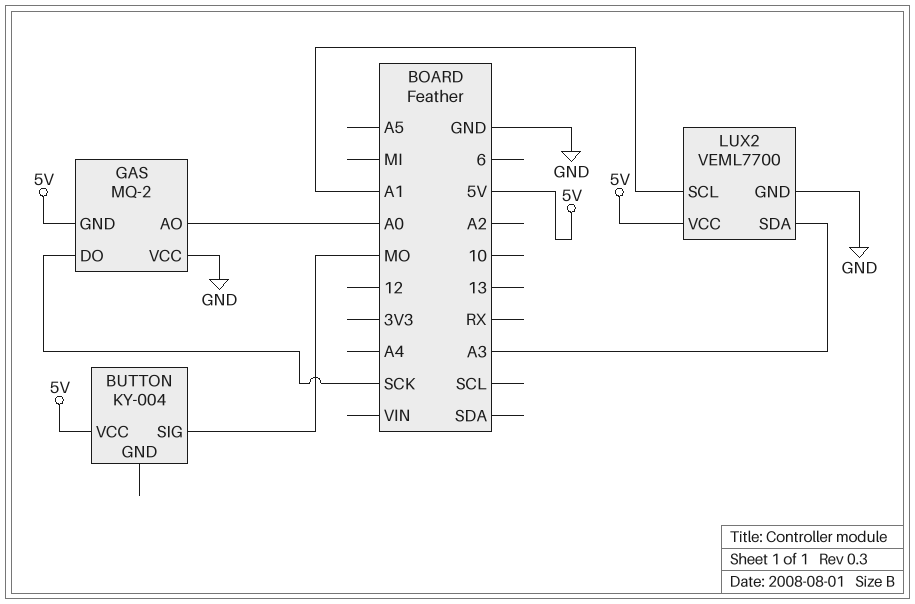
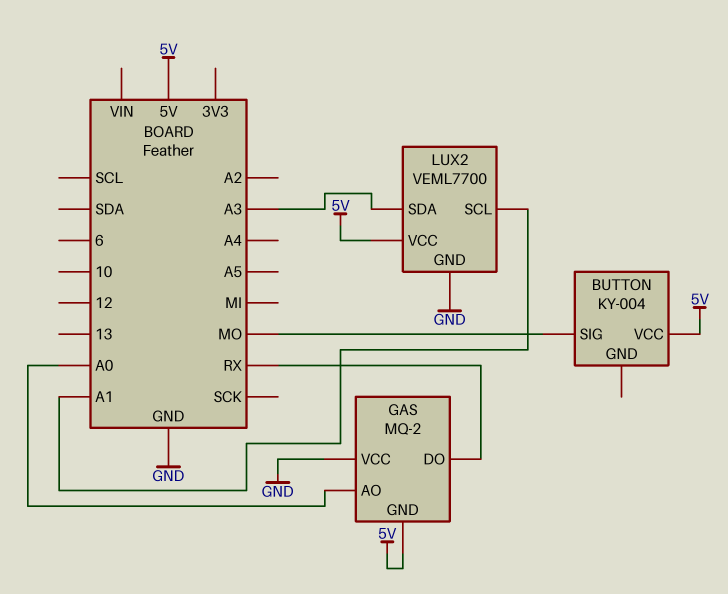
GAS pin DO: SCK -> RX

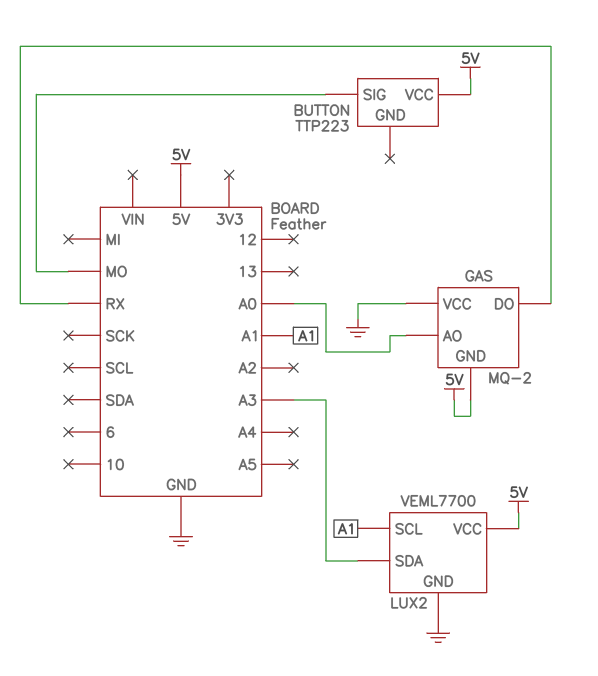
BUTTON: KY-004 -> TTP223

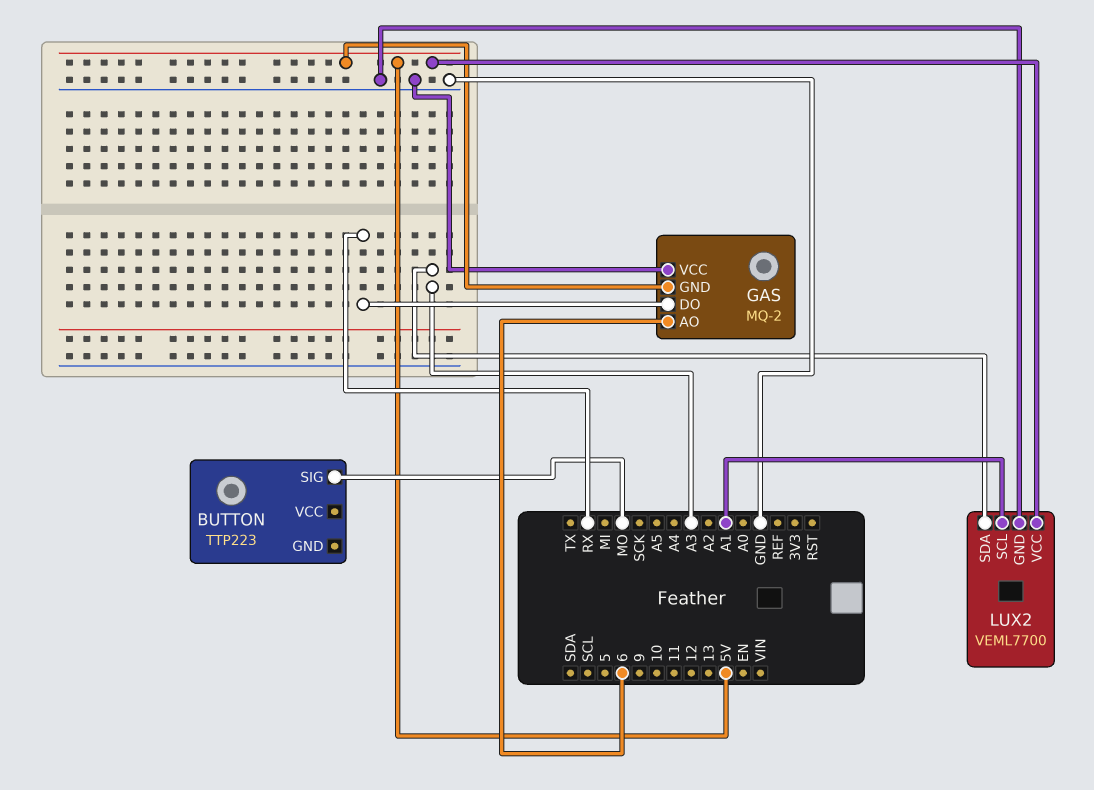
BUTTON pin VCC: 5V -> none
GAS pin AO: A0 -> 6

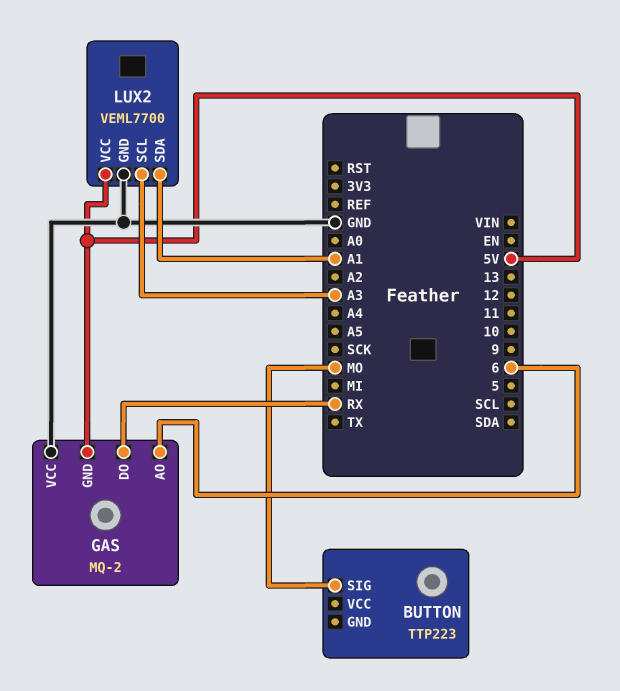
LUX2 pin SCL: A1 -> A3
LUX2 pin SDA: A3 -> A1

